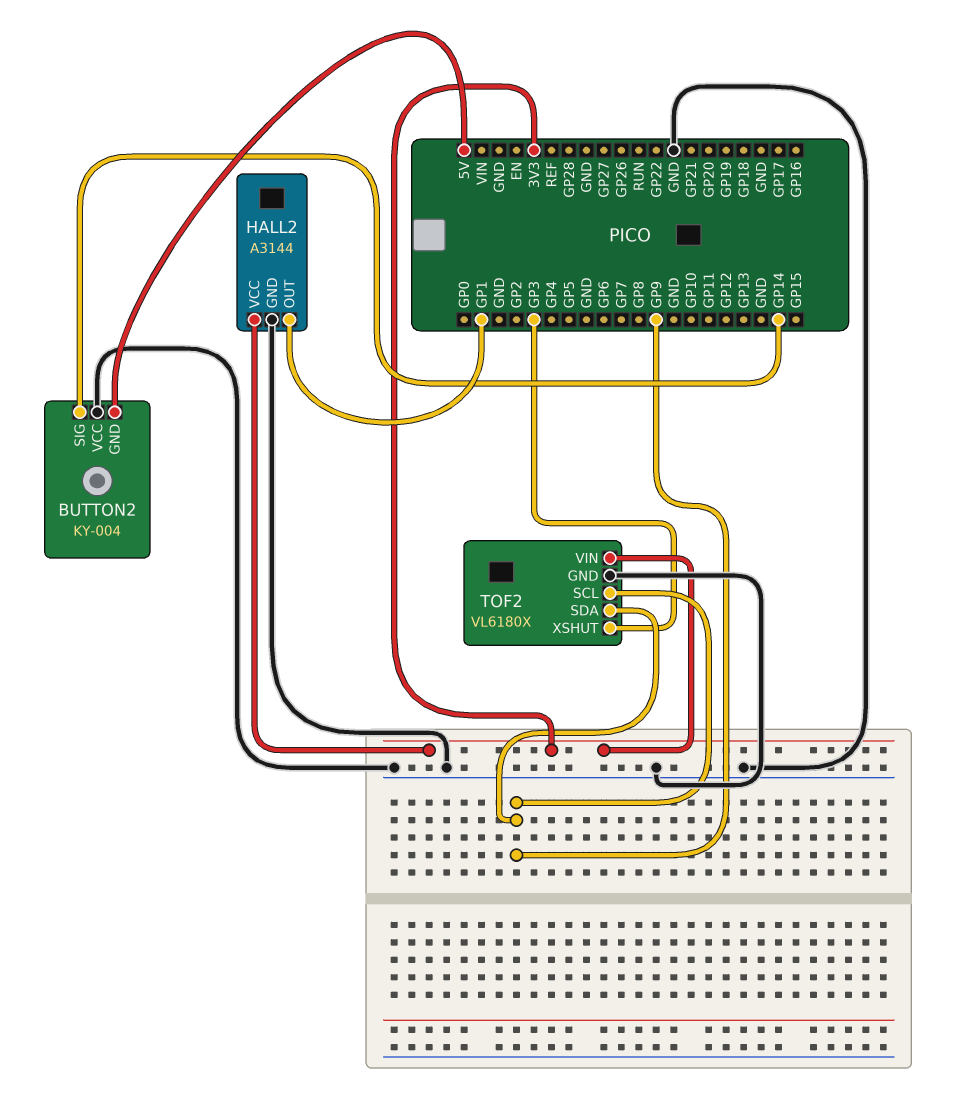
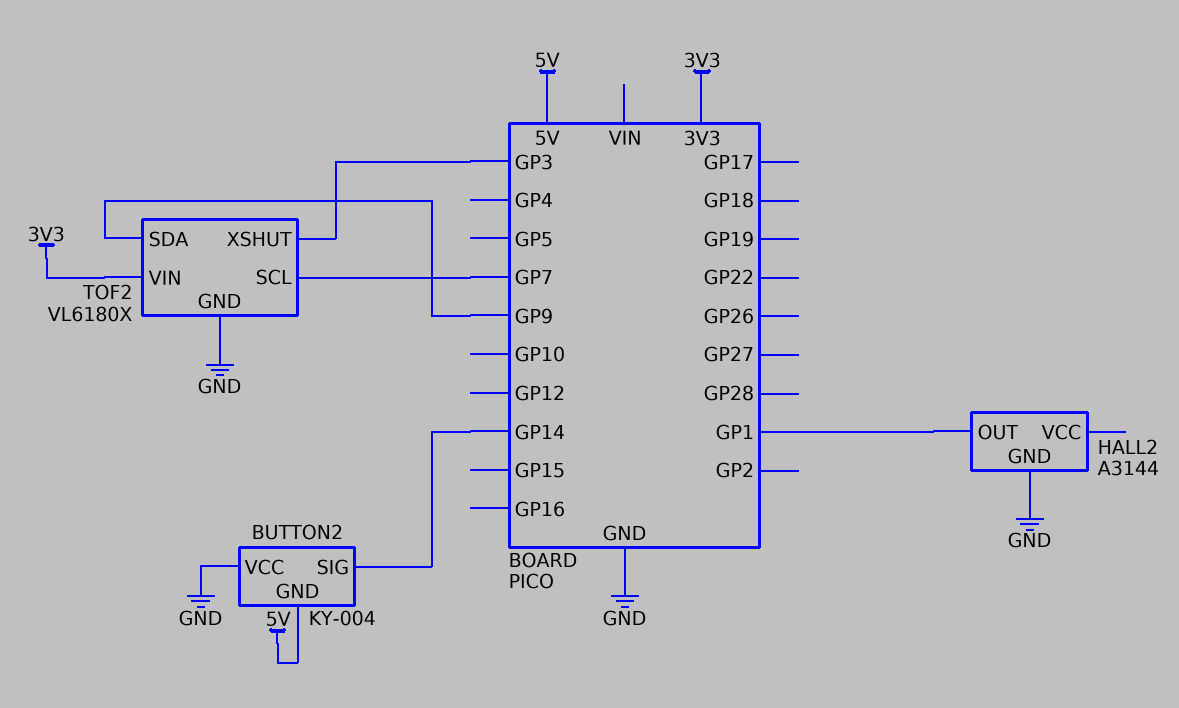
HALL2 pin VCC: 3V3 -> none
TOF2 pin SCL: GP9 -> GP7

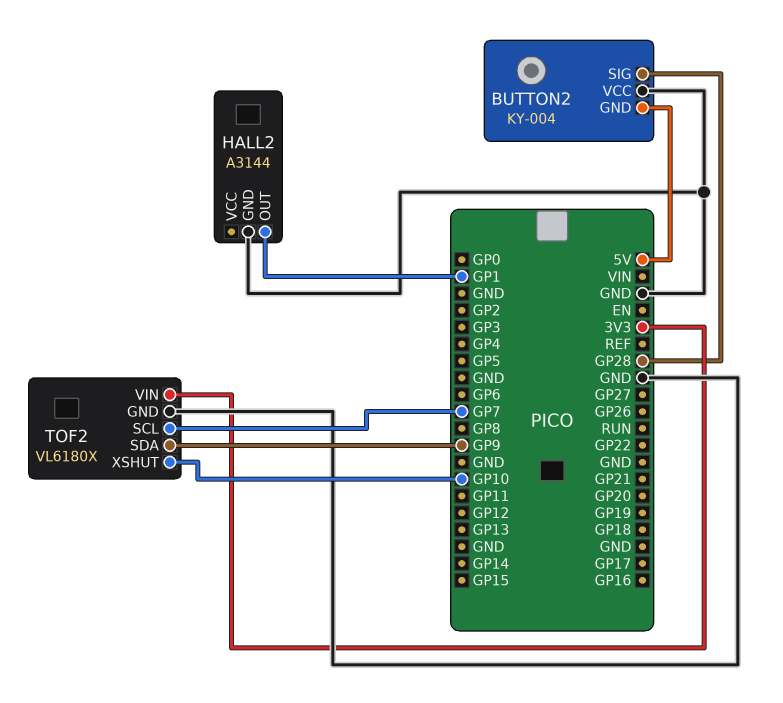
BUTTON2 pin SIG: GP14 -> GP28
TOF2 pin XSHUT: GP3 -> GP10

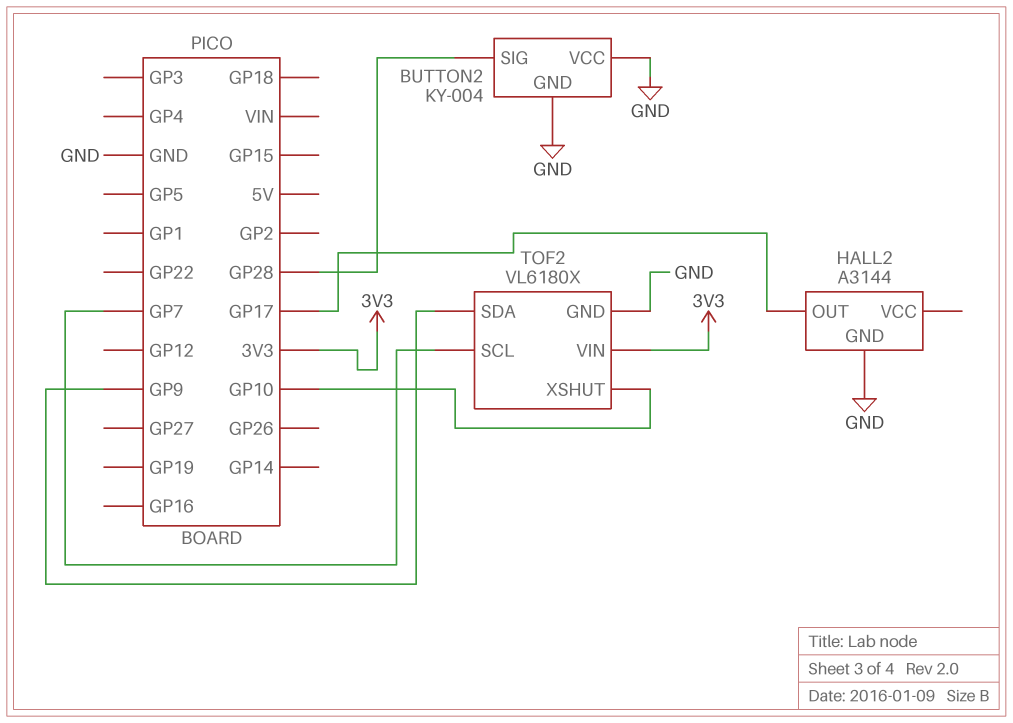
BUTTON2 pin GND: 5V -> GND
HALL2 pin OUT: GP1 -> GP17

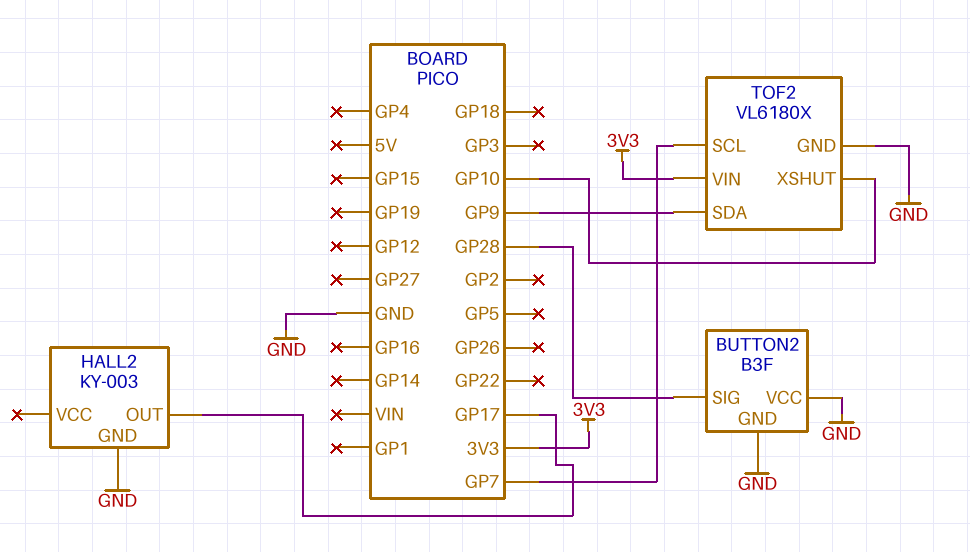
BUTTON2: KY-004 -> B3F
HALL2: A3144 -> KY-003

